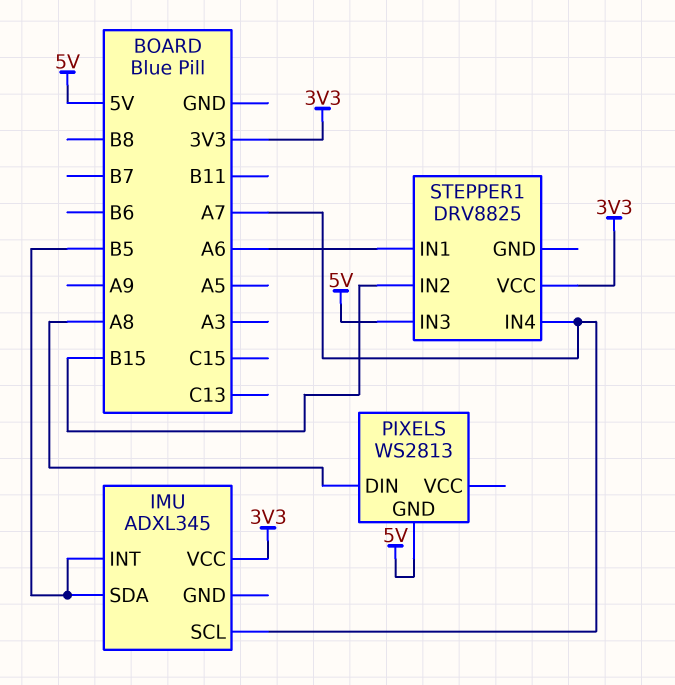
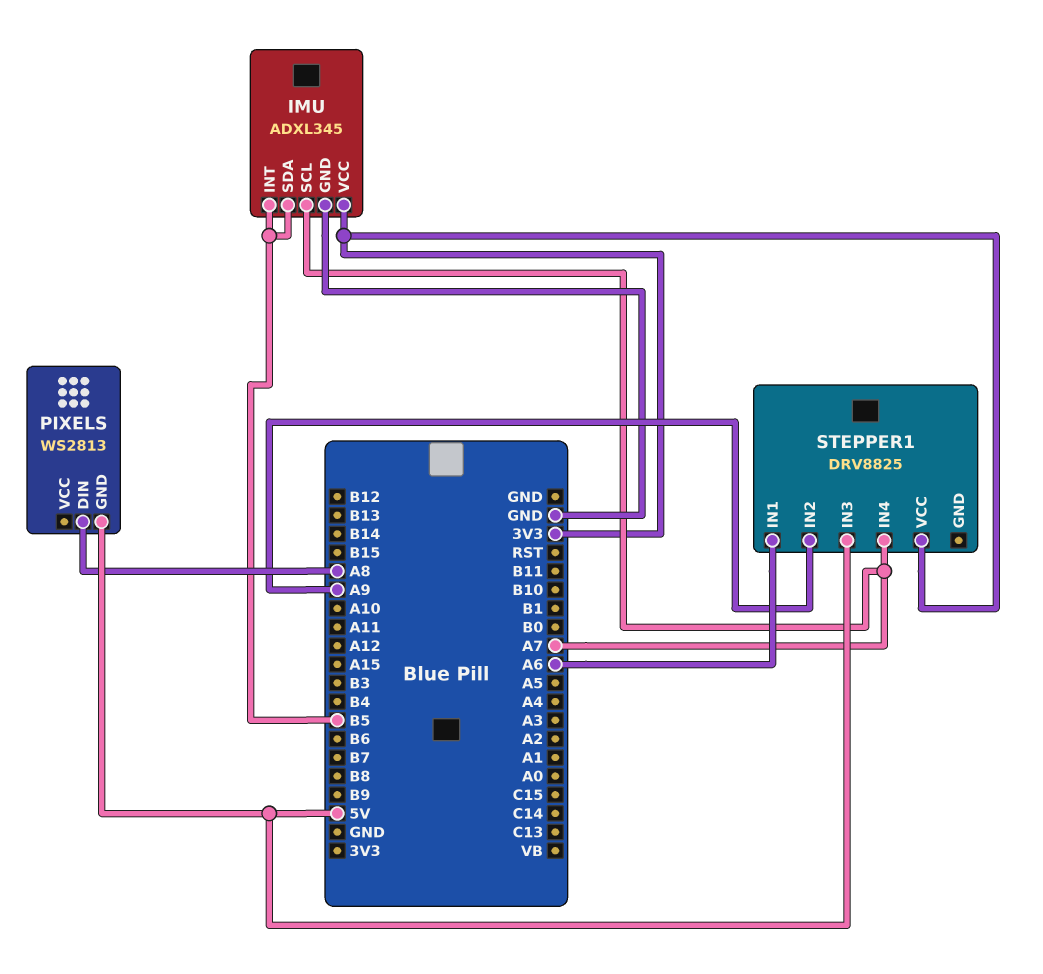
IMU pin GND: none -> GND
STEPPER1 pin IN2: B15 -> A9

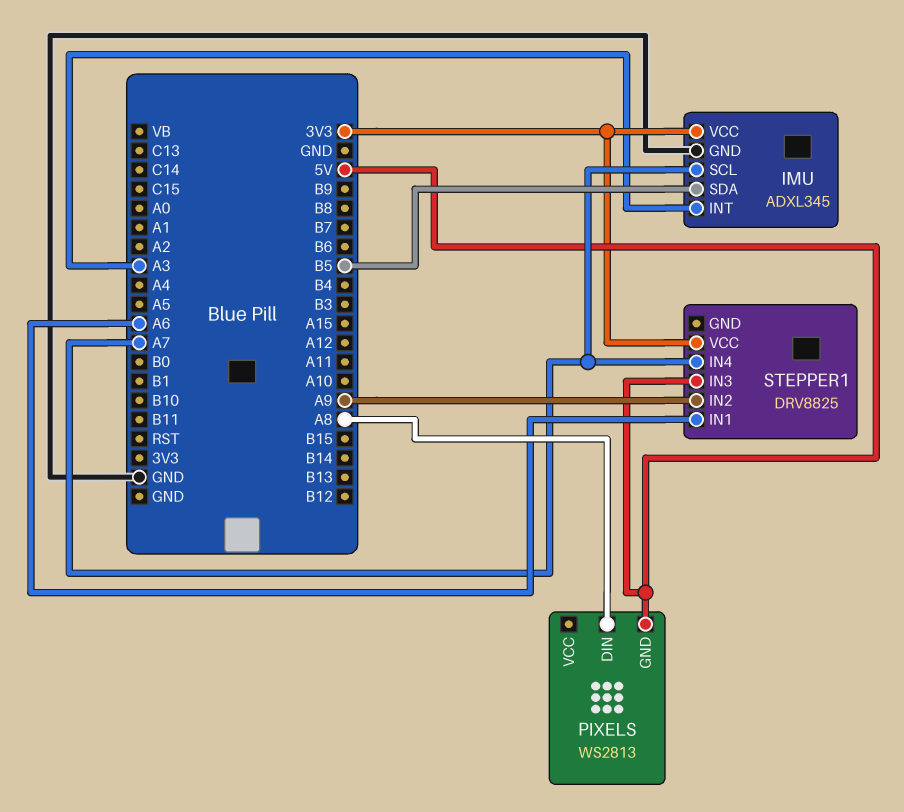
IMU pin INT: B5 -> A3

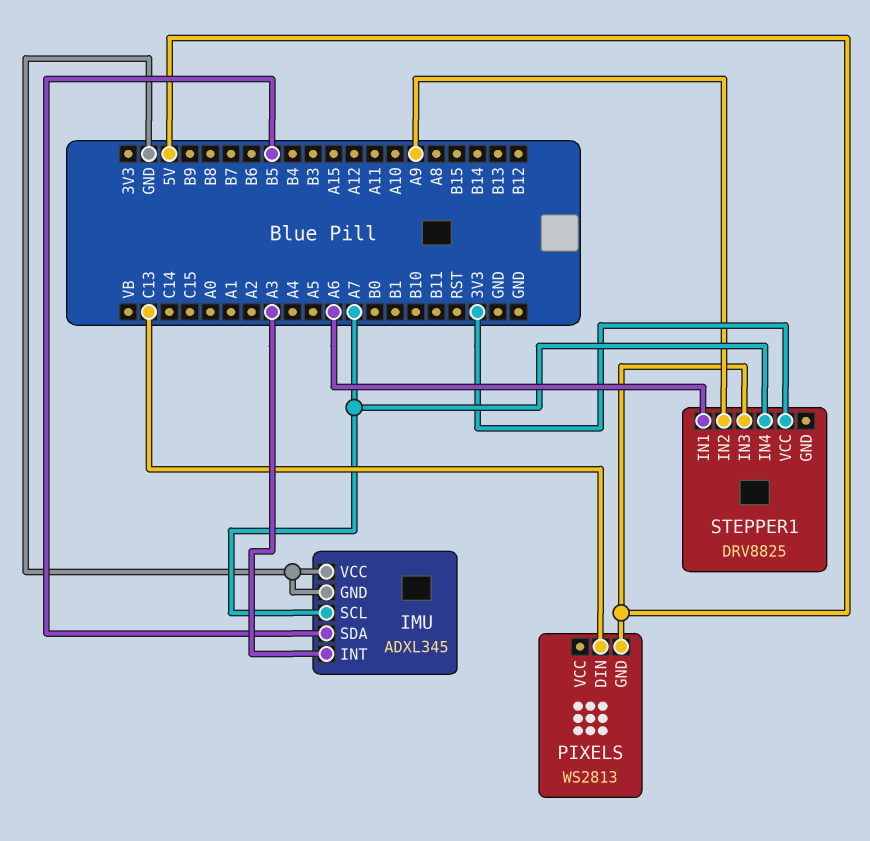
IMU pin VCC: 3V3 -> GND
PIXELS pin DIN: A8 -> C13

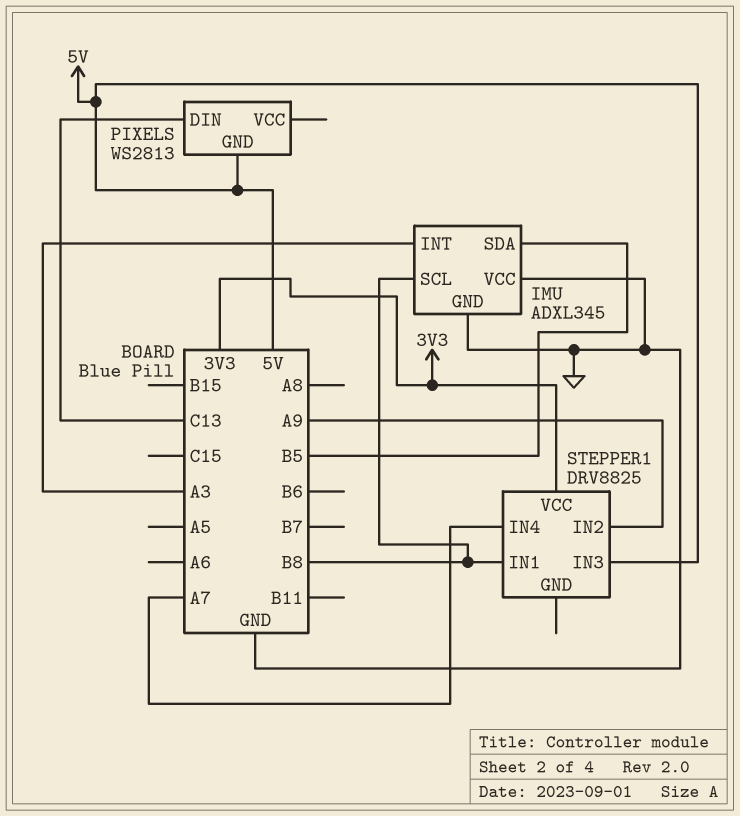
IMU pin SCL: A7 -> B8
STEPPER1 pin IN1: A6 -> B8

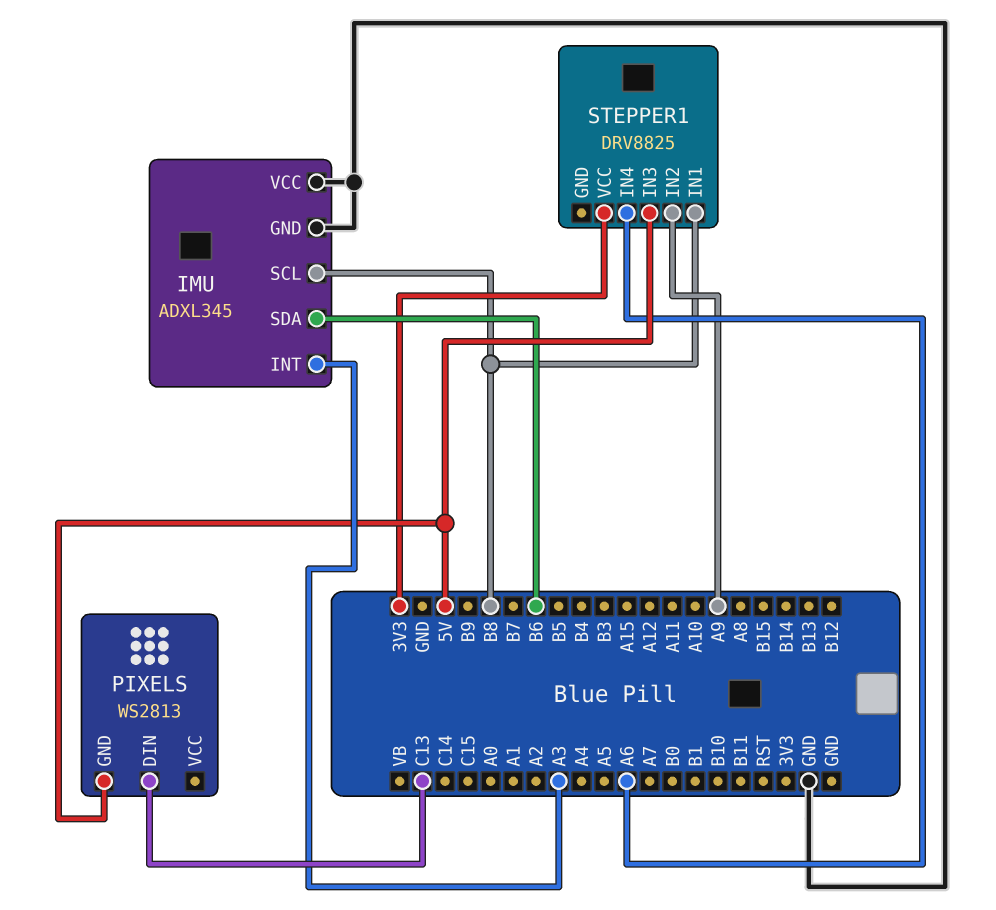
IMU pin SDA: B5 -> B6
STEPPER1 pin IN4: A7 -> A6

